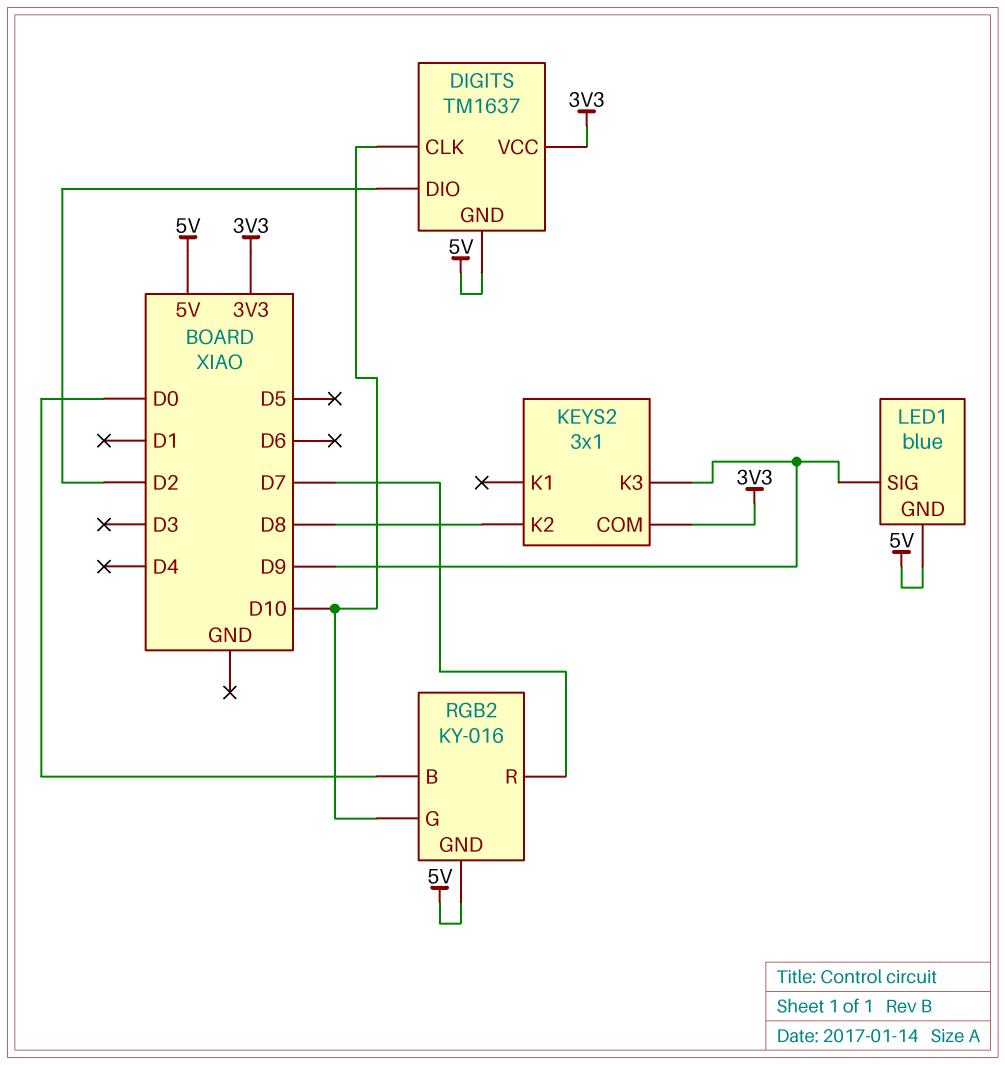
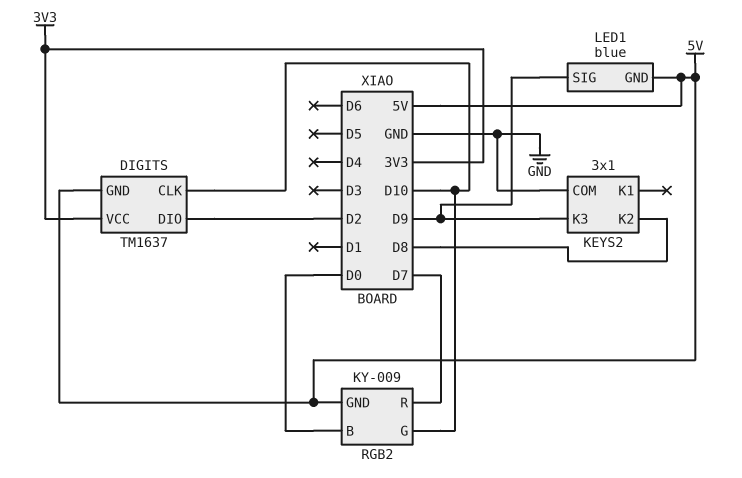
KEYS2 pin COM: 3V3 -> GND
RGB2: KY-016 -> KY-009

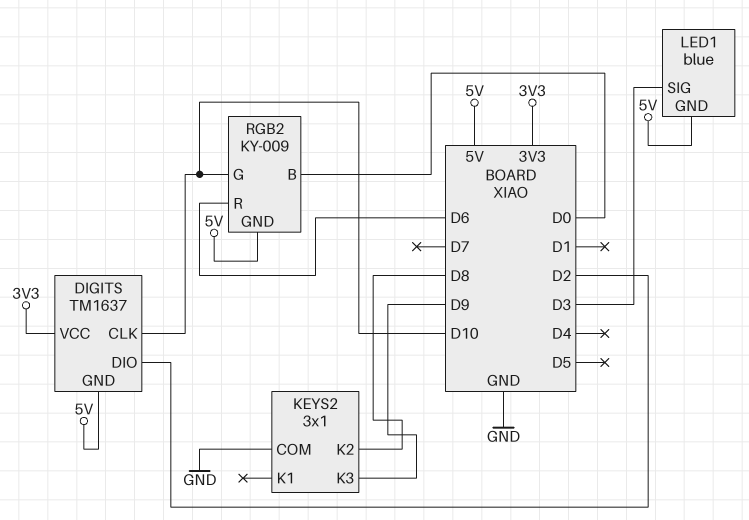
LED1 pin SIG: D9 -> D3
RGB2 pin R: D7 -> D6

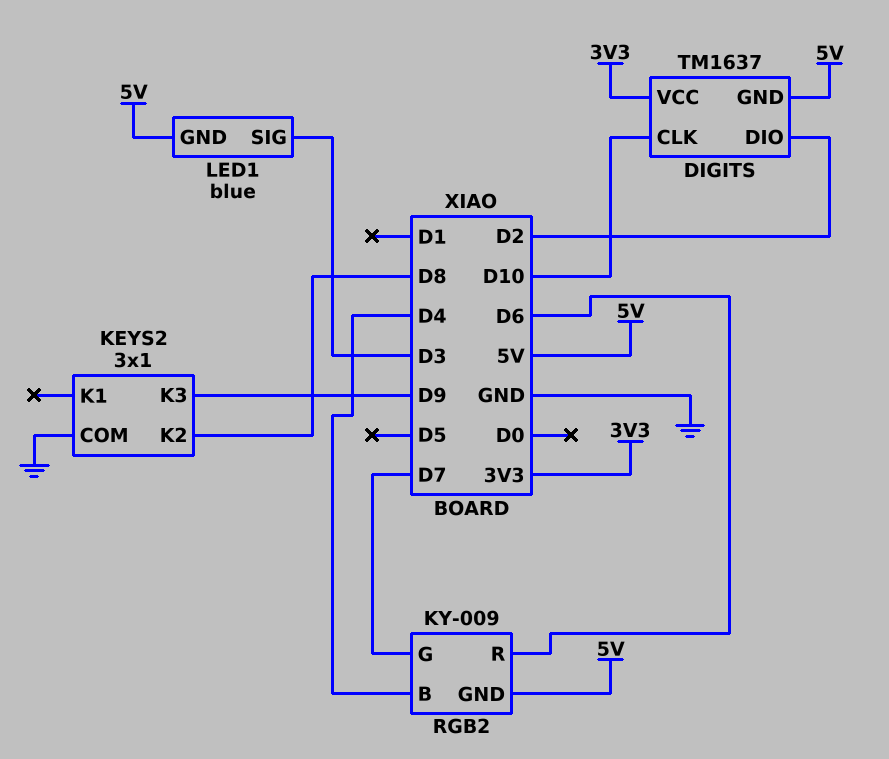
RGB2 pin B: D0 -> D4
RGB2 pin G: D10 -> D7

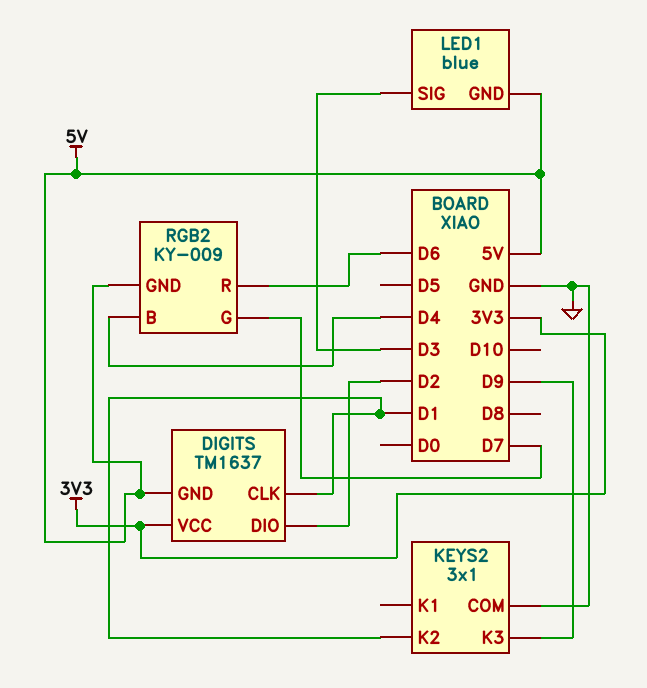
DIGITS pin CLK: D10 -> D1
KEYS2 pin K2: D8 -> D1

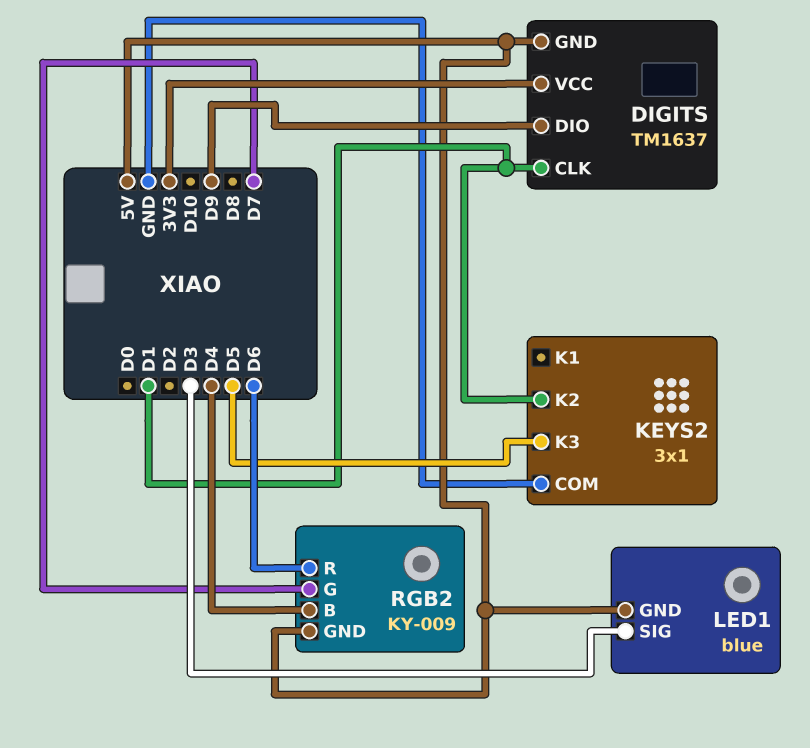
DIGITS pin DIO: D2 -> D9
KEYS2 pin K3: D9 -> D5

